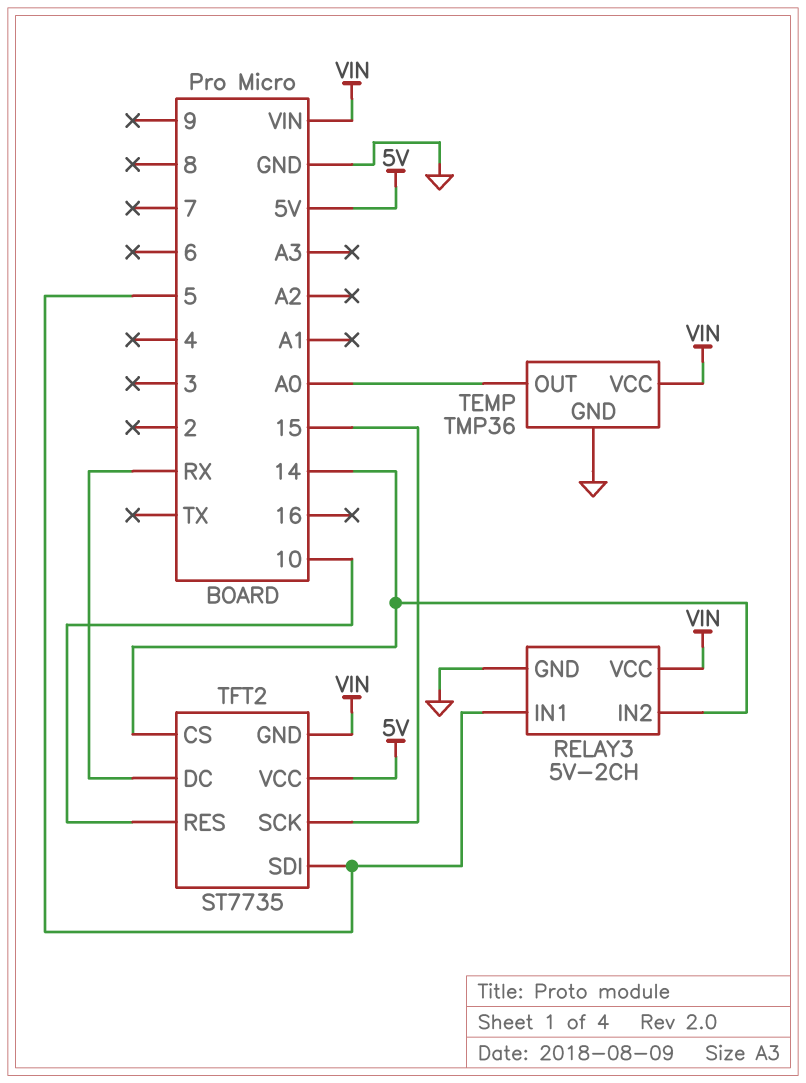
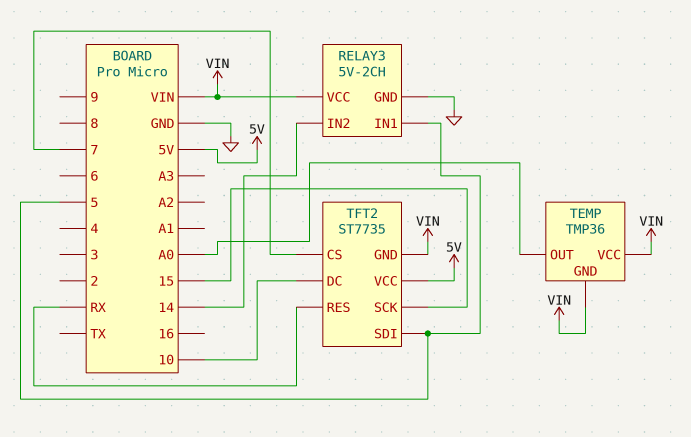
TEMP pin GND: GND -> VIN
TFT2 pin CS: 14 -> 7
TFT2 pin DC: RX -> 10
TFT2 pin RES: 10 -> RX

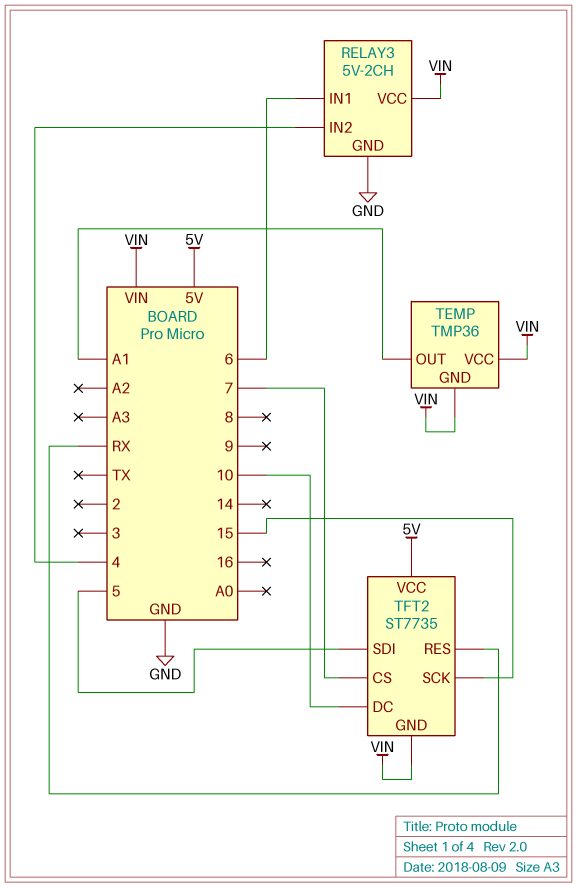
RELAY3 pin IN1: 5 -> 6
RELAY3 pin IN2: 14 -> 4
TEMP pin OUT: A0 -> A1

